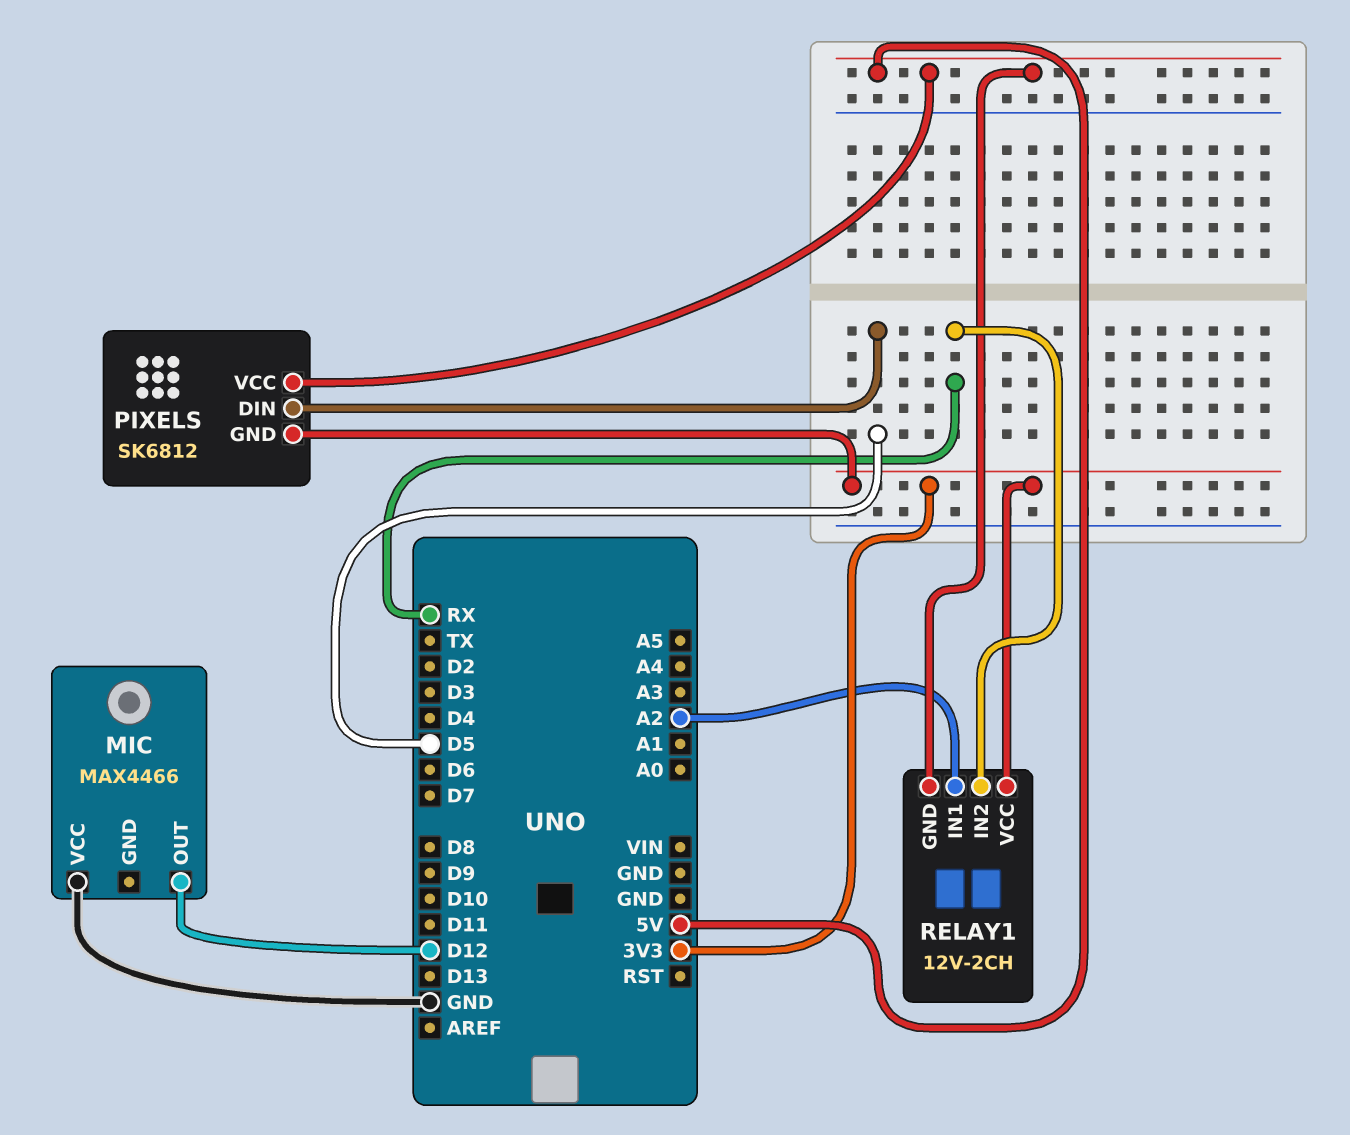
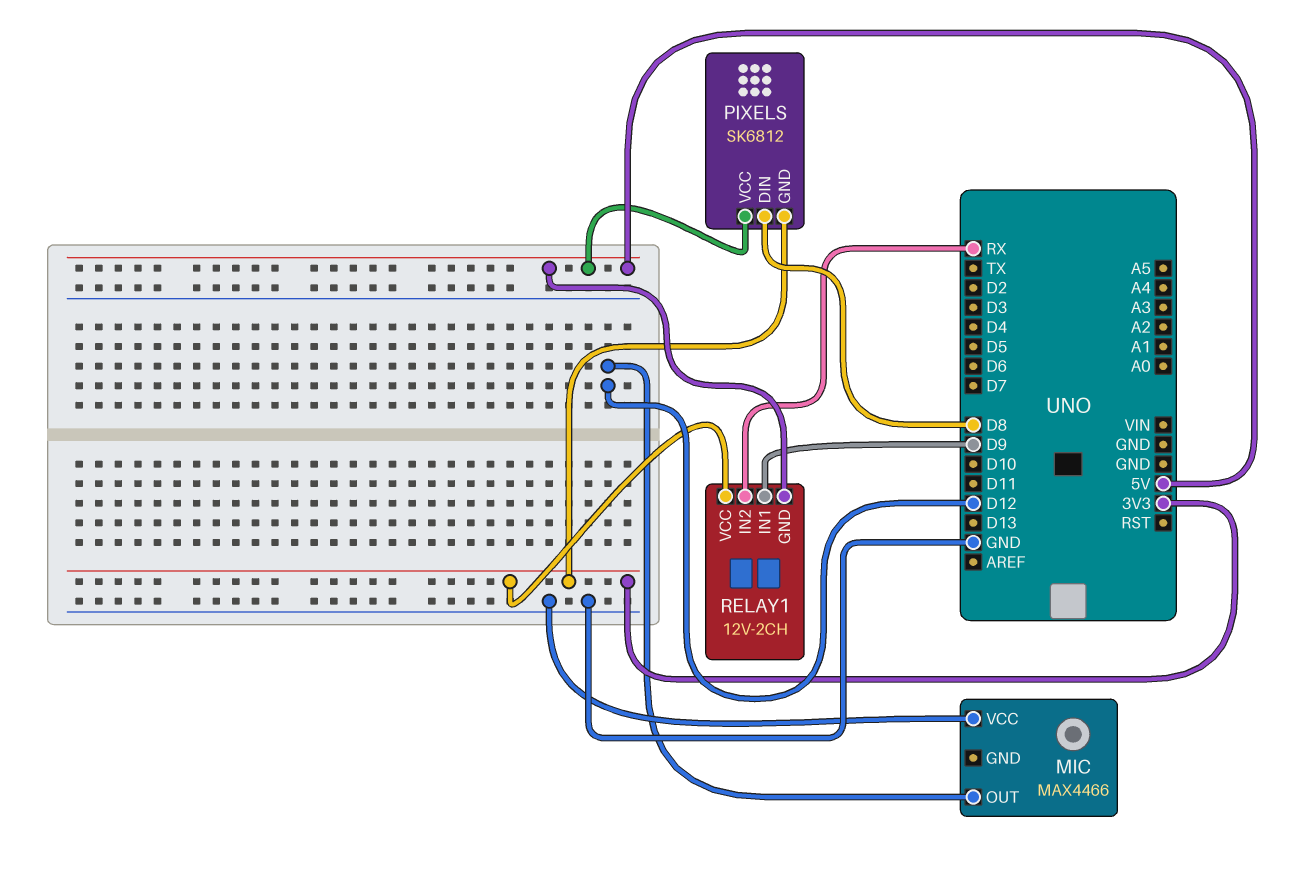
PIXELS pin DIN: D5 -> D8
RELAY1 pin IN1: A2 -> D9

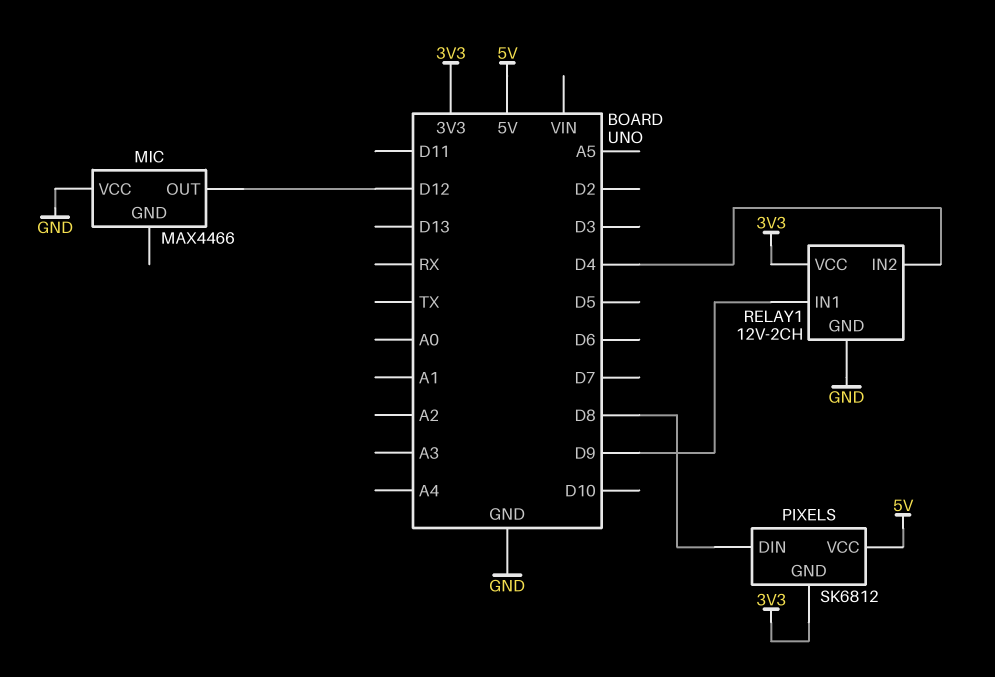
RELAY1 pin GND: 5V -> GND
RELAY1 pin IN2: RX -> D4

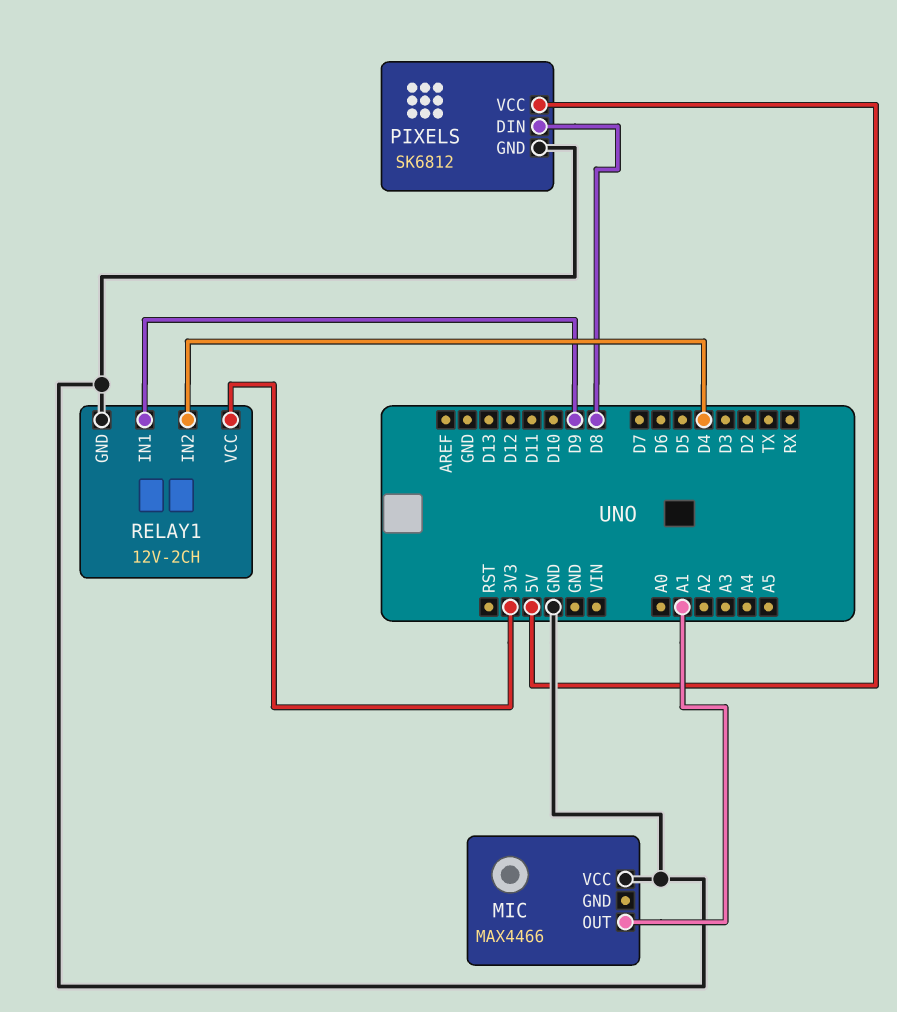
MIC pin OUT: D12 -> A1
PIXELS pin GND: 3V3 -> GND

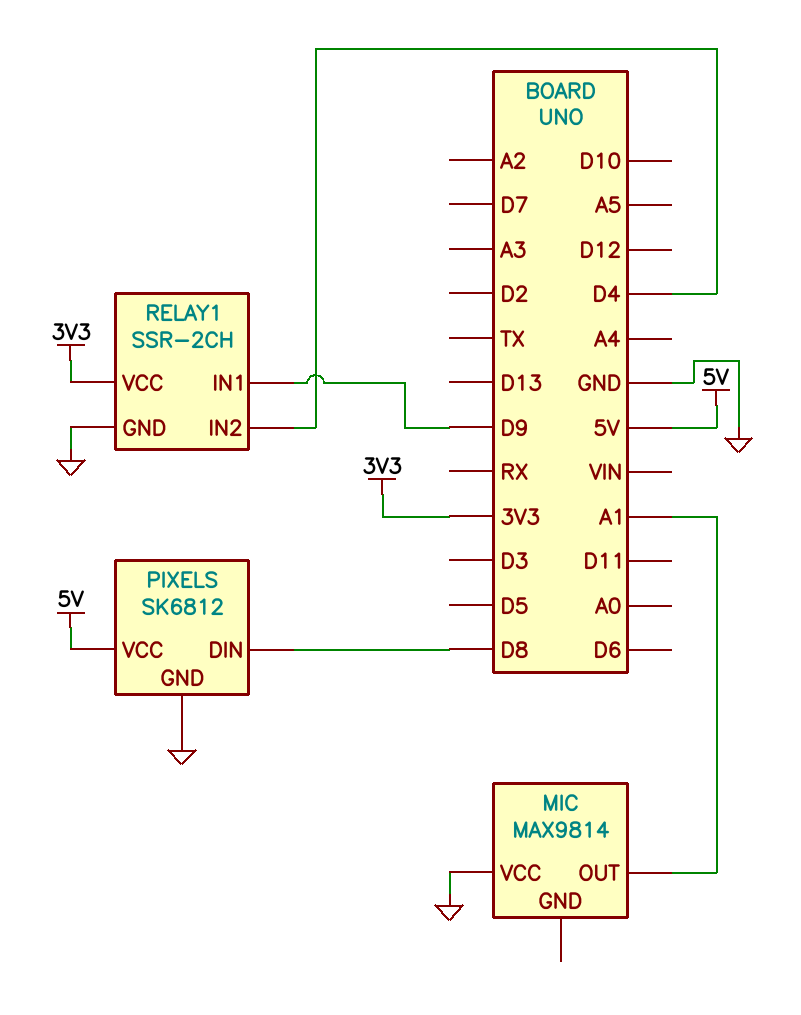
MIC: MAX4466 -> MAX9814
RELAY1: 12V-2CH -> SSR-2CH

